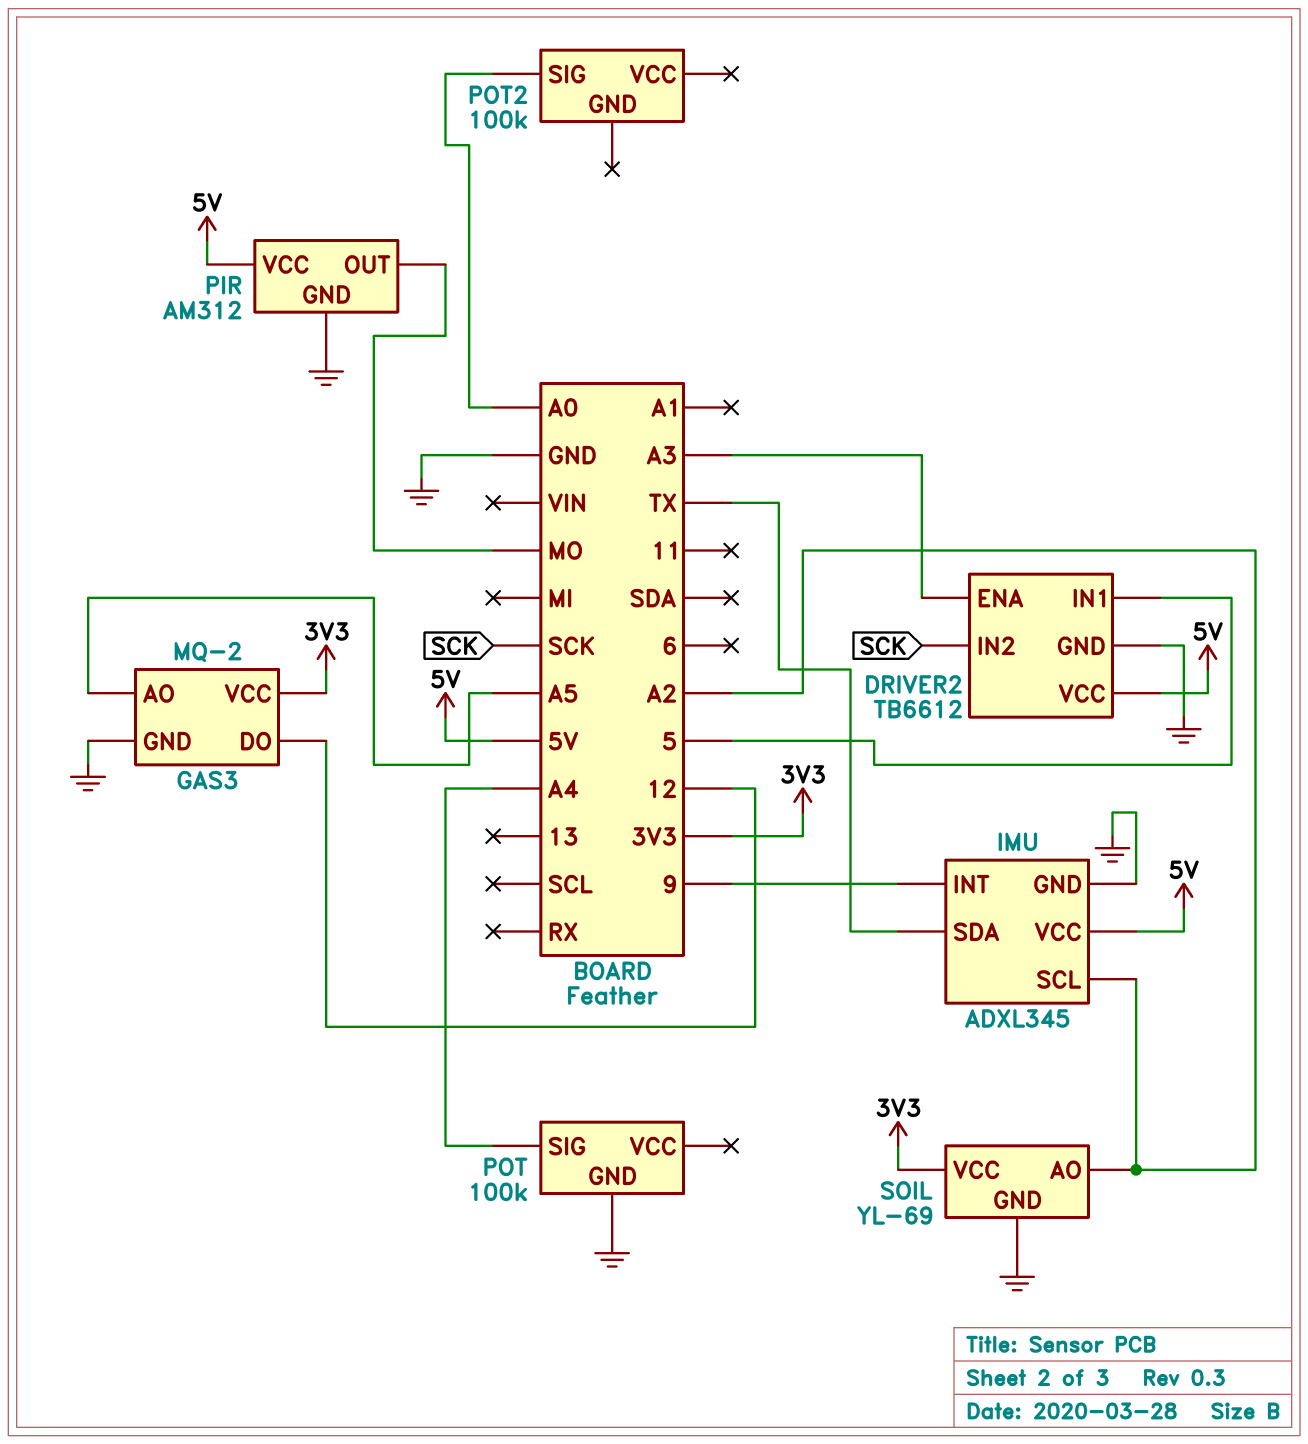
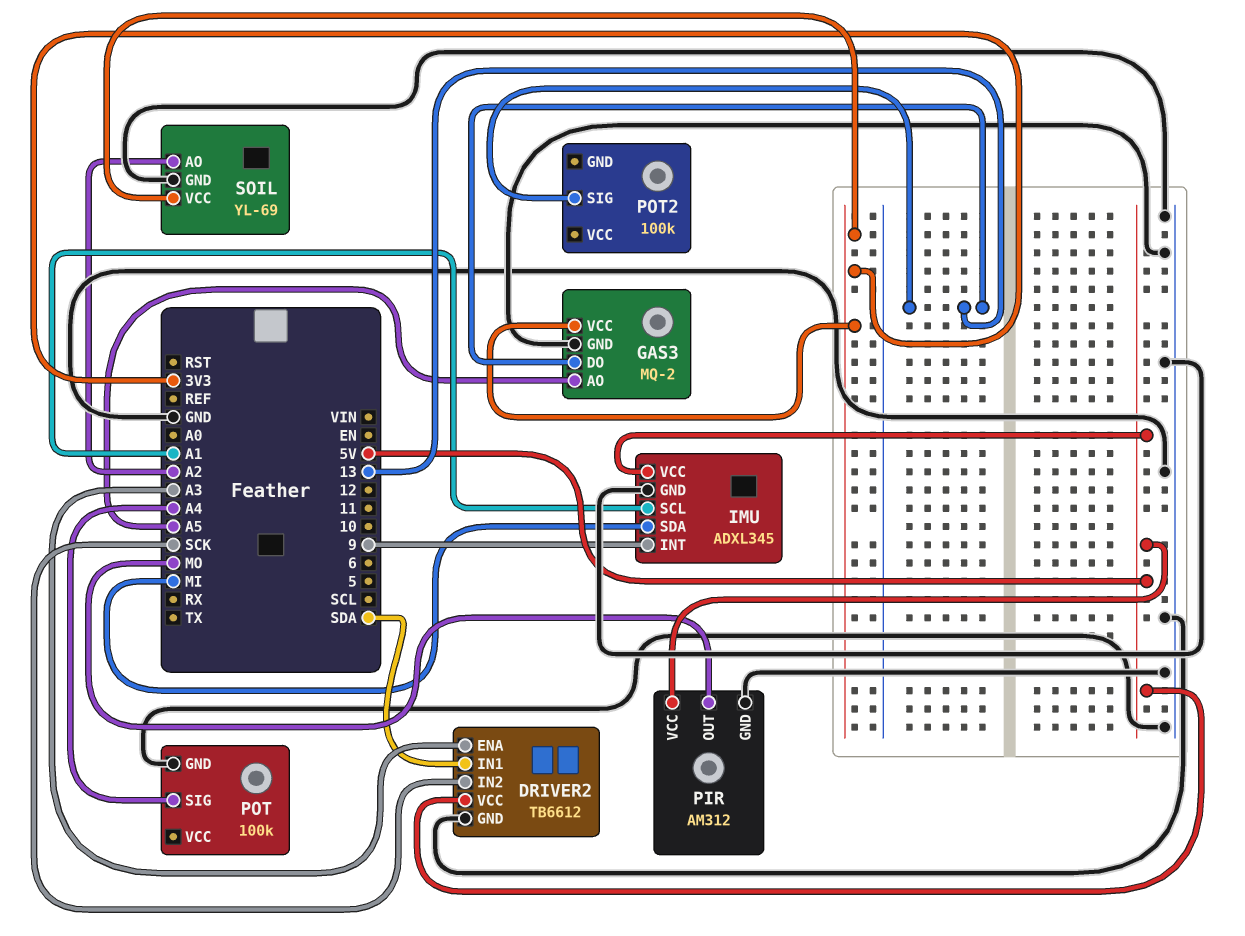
DRIVER2 pin IN1: 5 -> SDA
GAS3 pin DO: 12 -> 13
IMU pin SCL: A2 -> A1
IMU pin SDA: TX -> MI
POT2 pin SIG: A0 -> 13

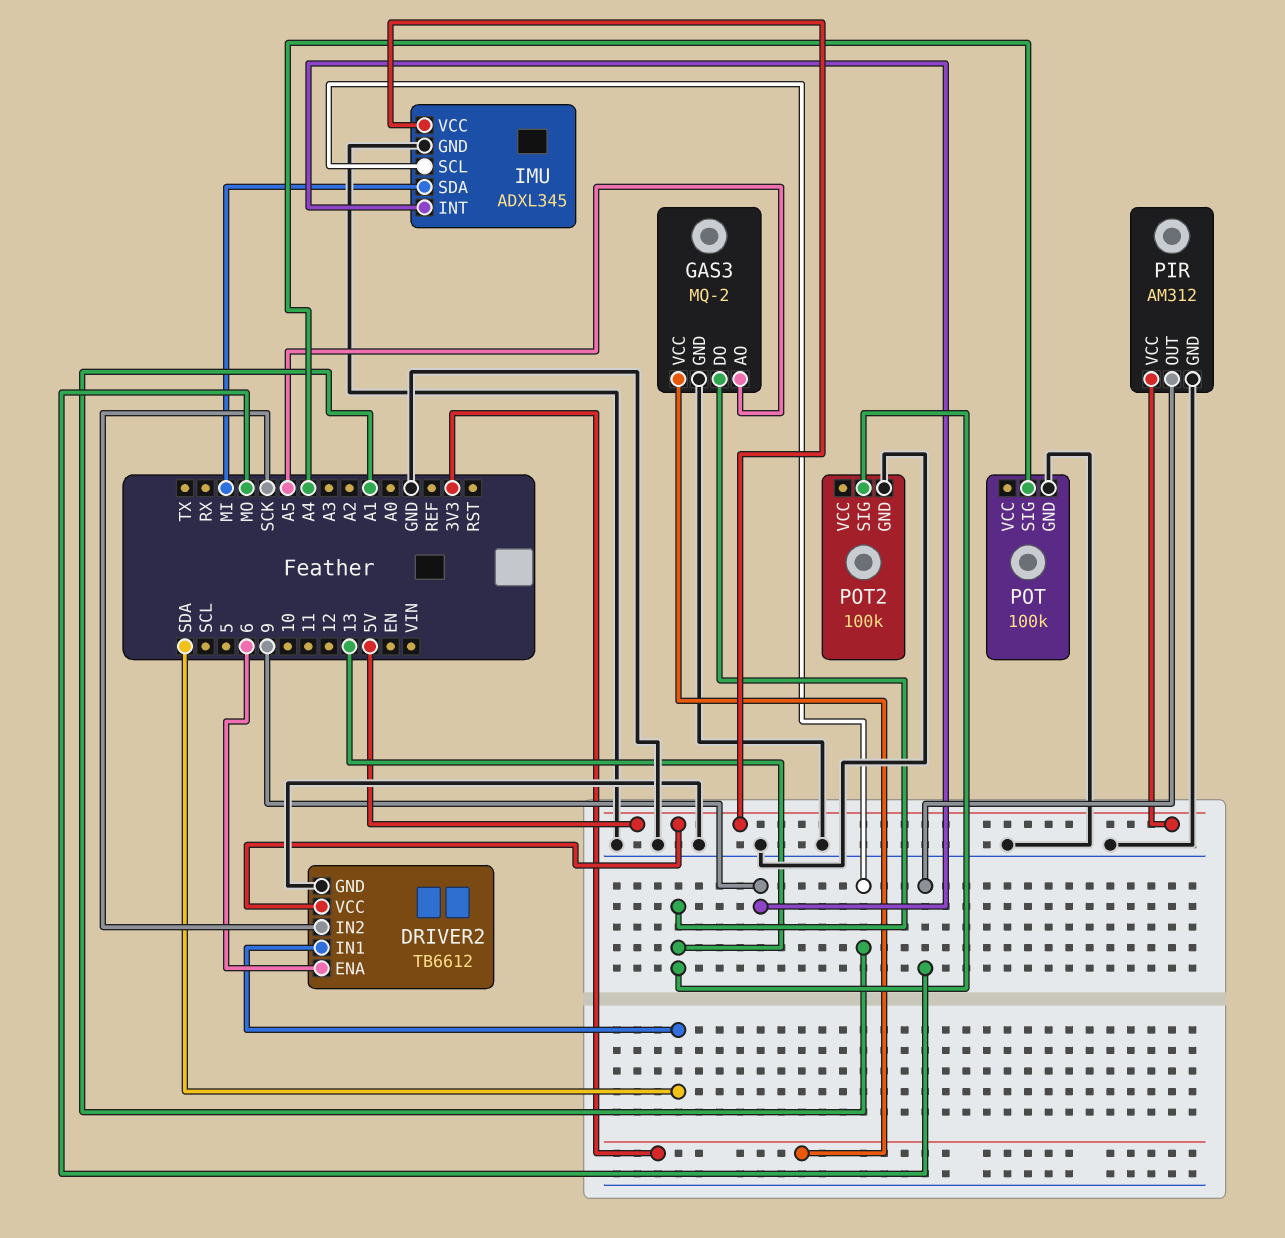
DRIVER2 pin ENA: A3 -> 6
POT2 pin GND: none -> GND
SOIL: YL-69 -> none
SOIL pin AO: A2 -> none
SOIL pin GND: GND -> none
SOIL pin VCC: 3V3 -> none

